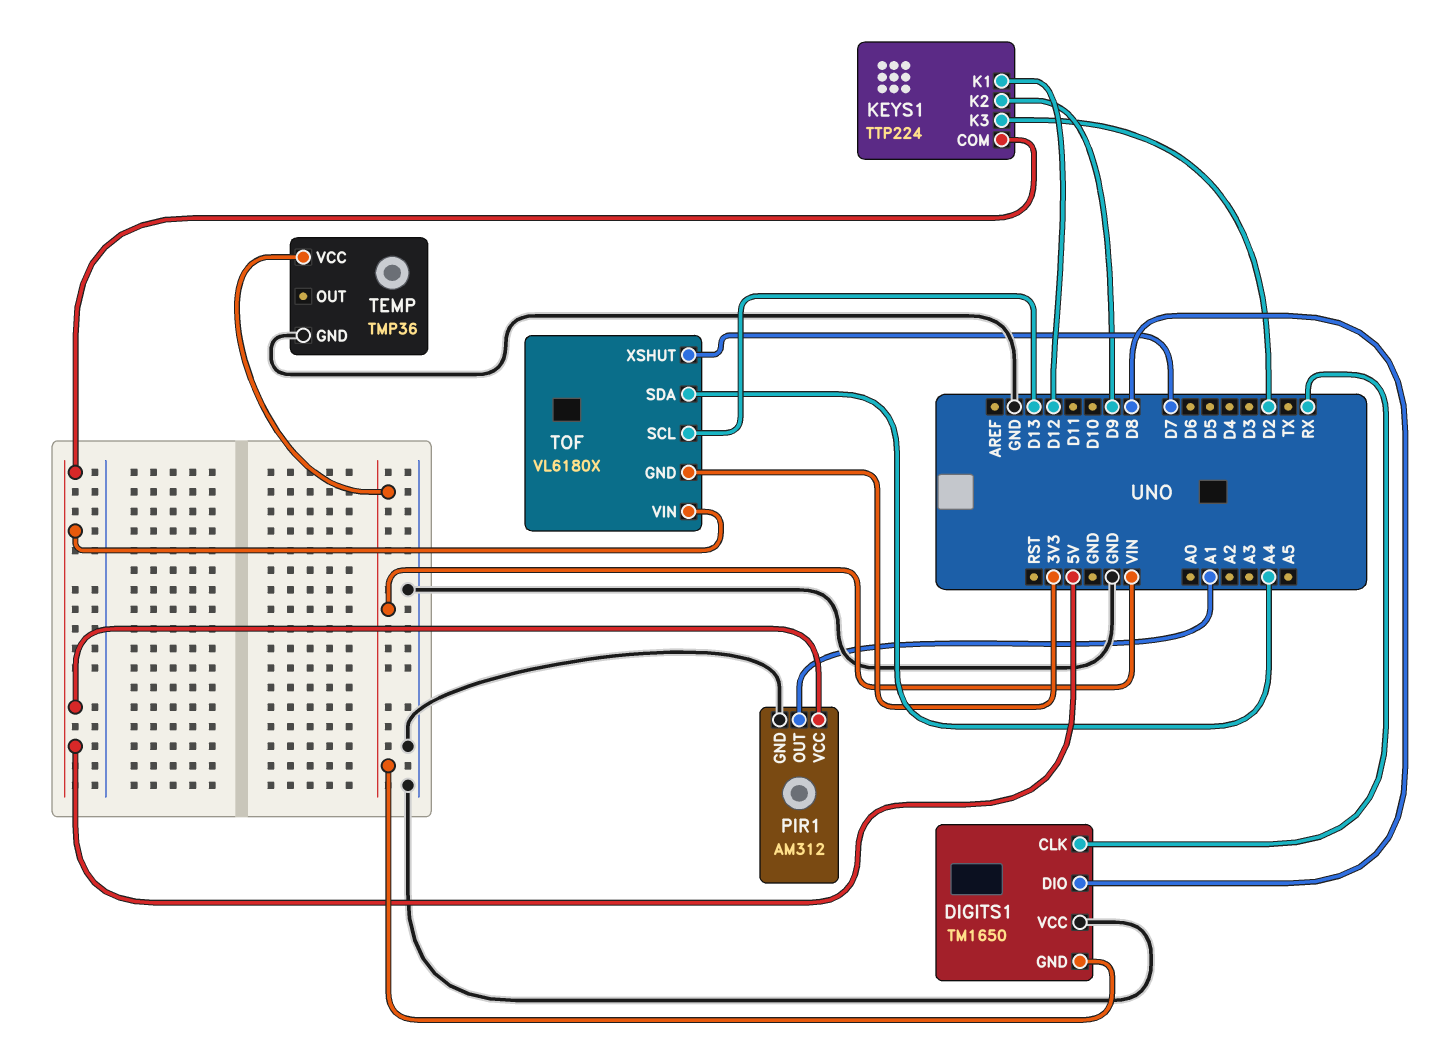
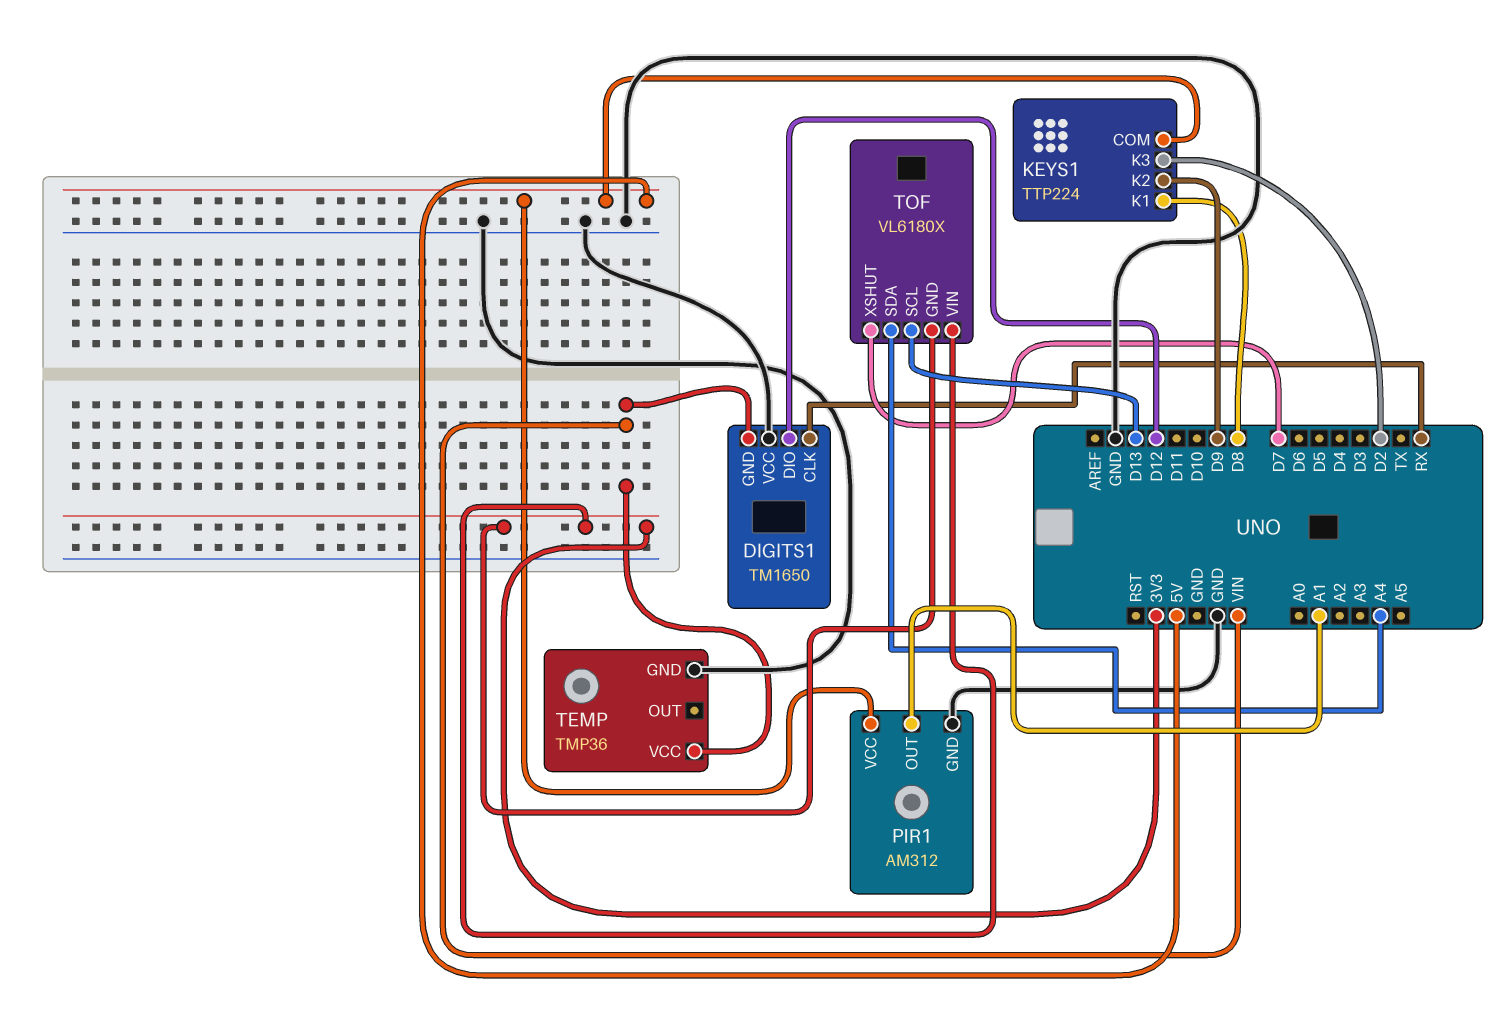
DIGITS1 pin DIO: D8 -> D12
KEYS1 pin K1: D12 -> D8
TOF pin VIN: 5V -> 3V3

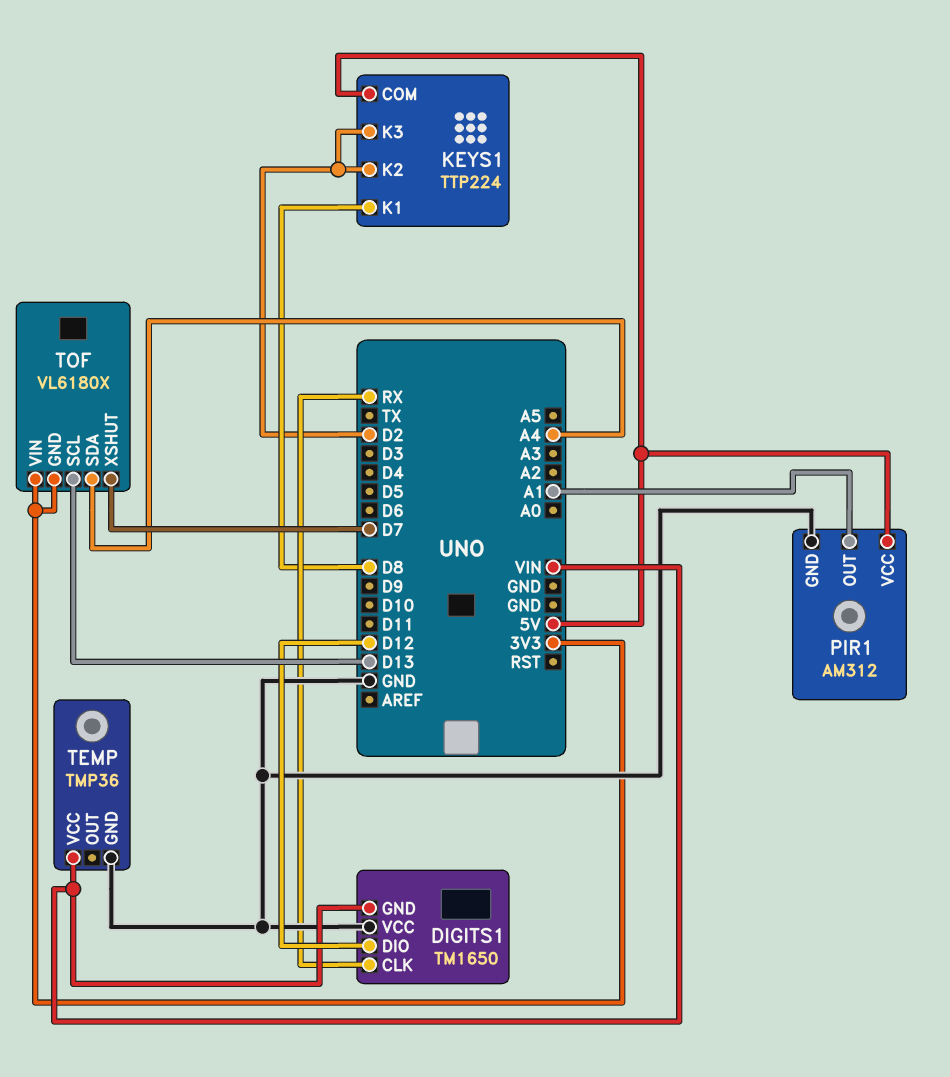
KEYS1 pin K2: D9 -> D2

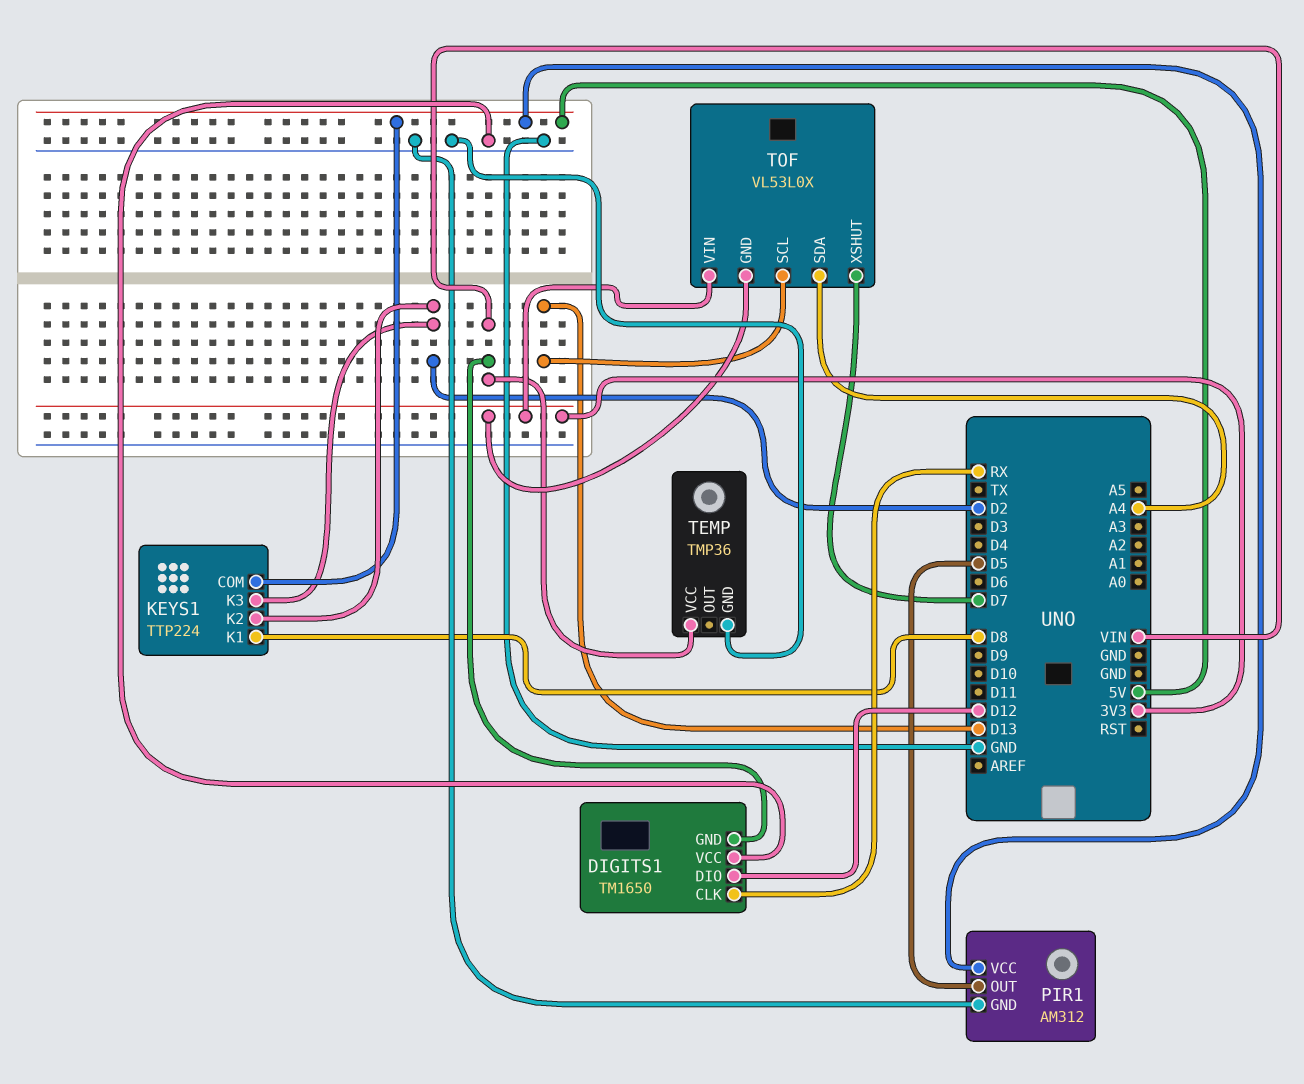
PIR1 pin OUT: A1 -> D5
TOF: VL6180X -> VL53L0X

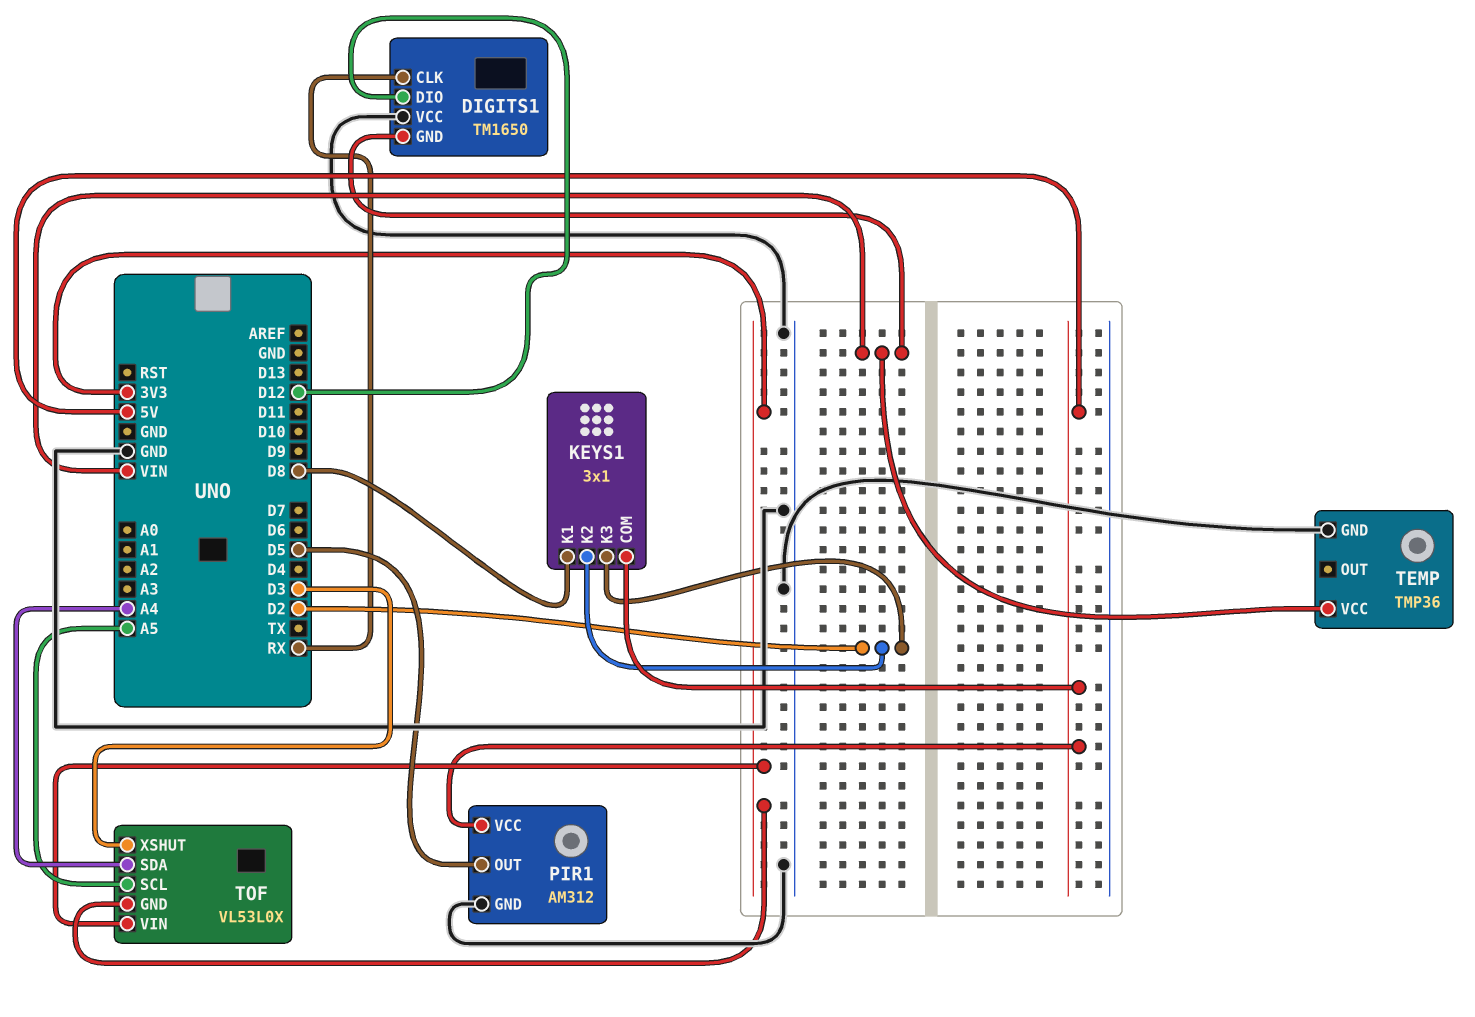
KEYS1: TTP224 -> 3x1
TOF pin SCL: D13 -> A5
TOF pin XSHUT: D7 -> D3

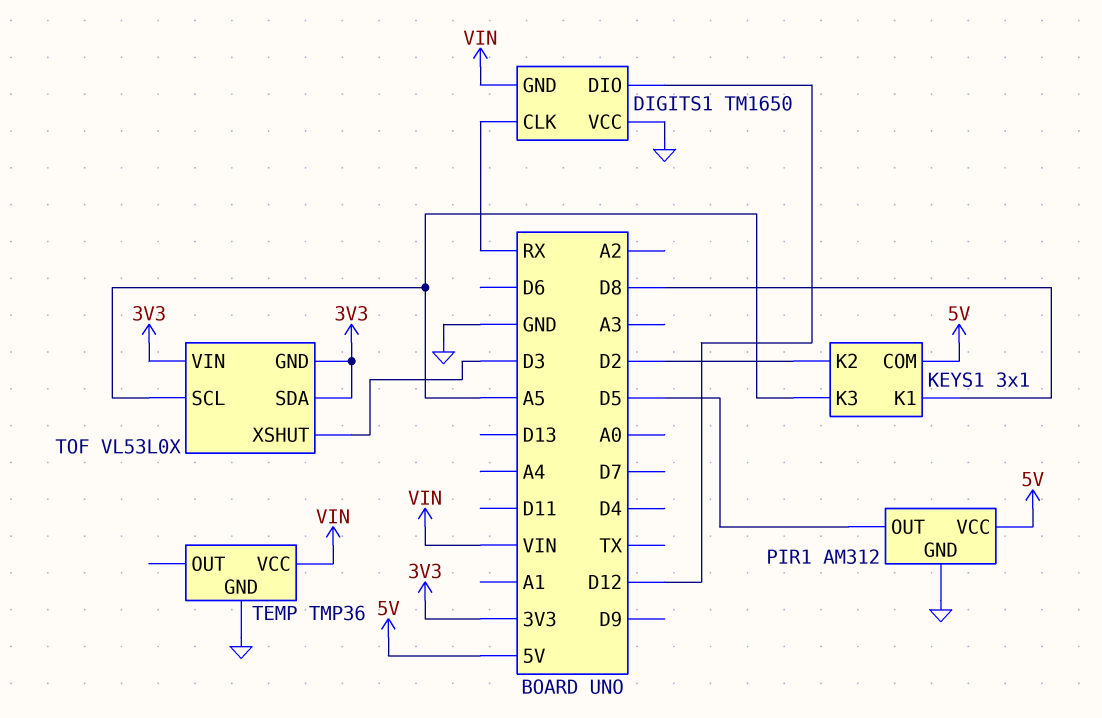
KEYS1 pin K3: D2 -> A5
TOF pin SDA: A4 -> 3V3

